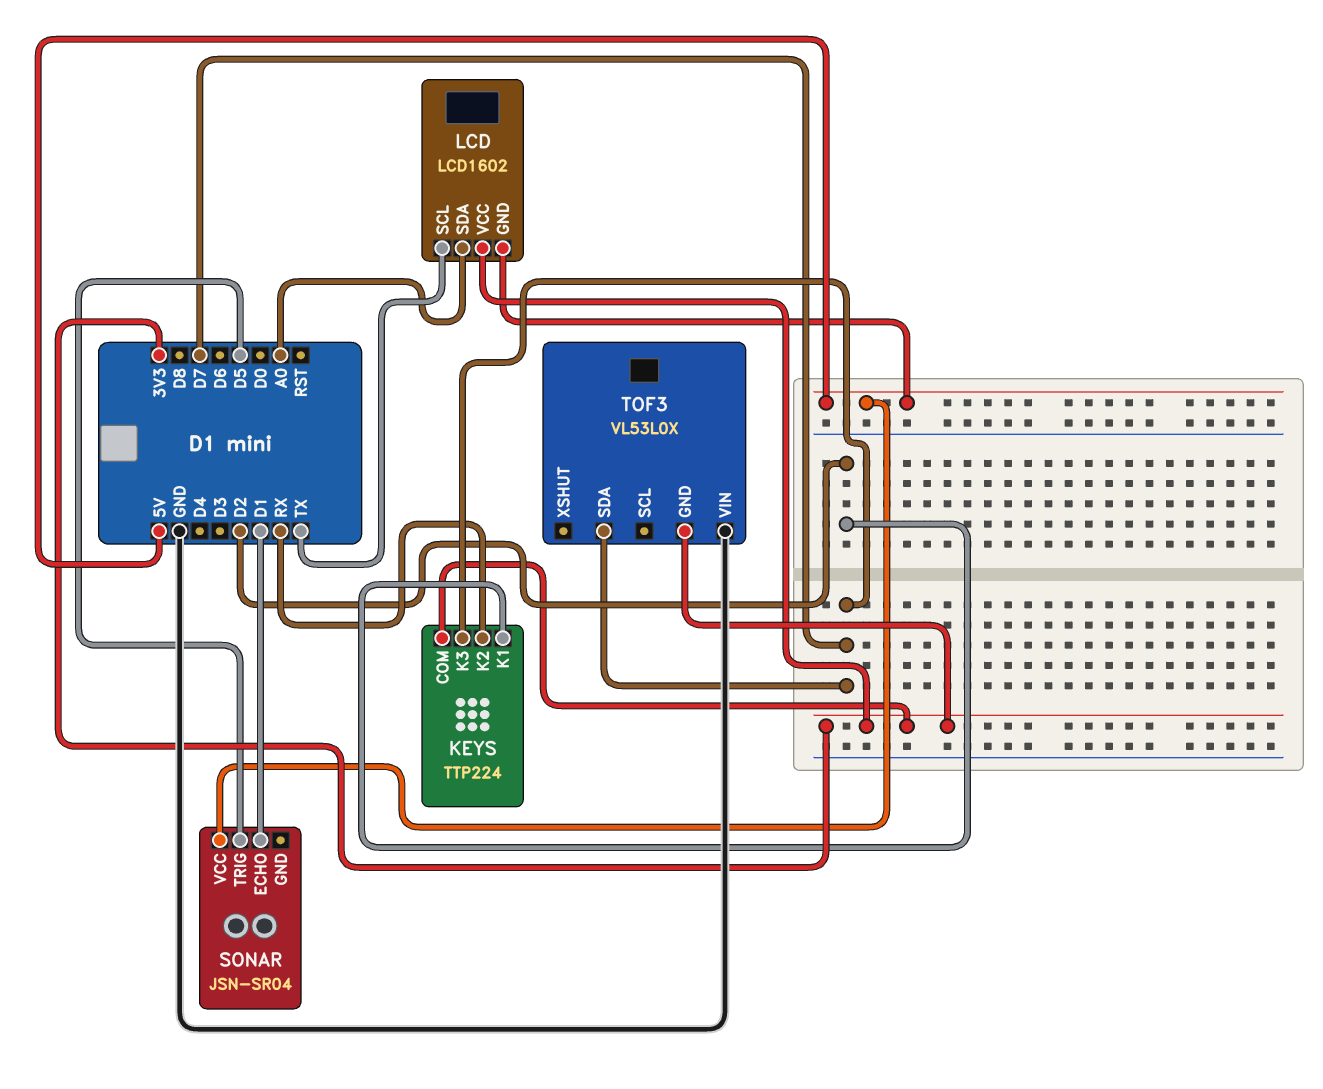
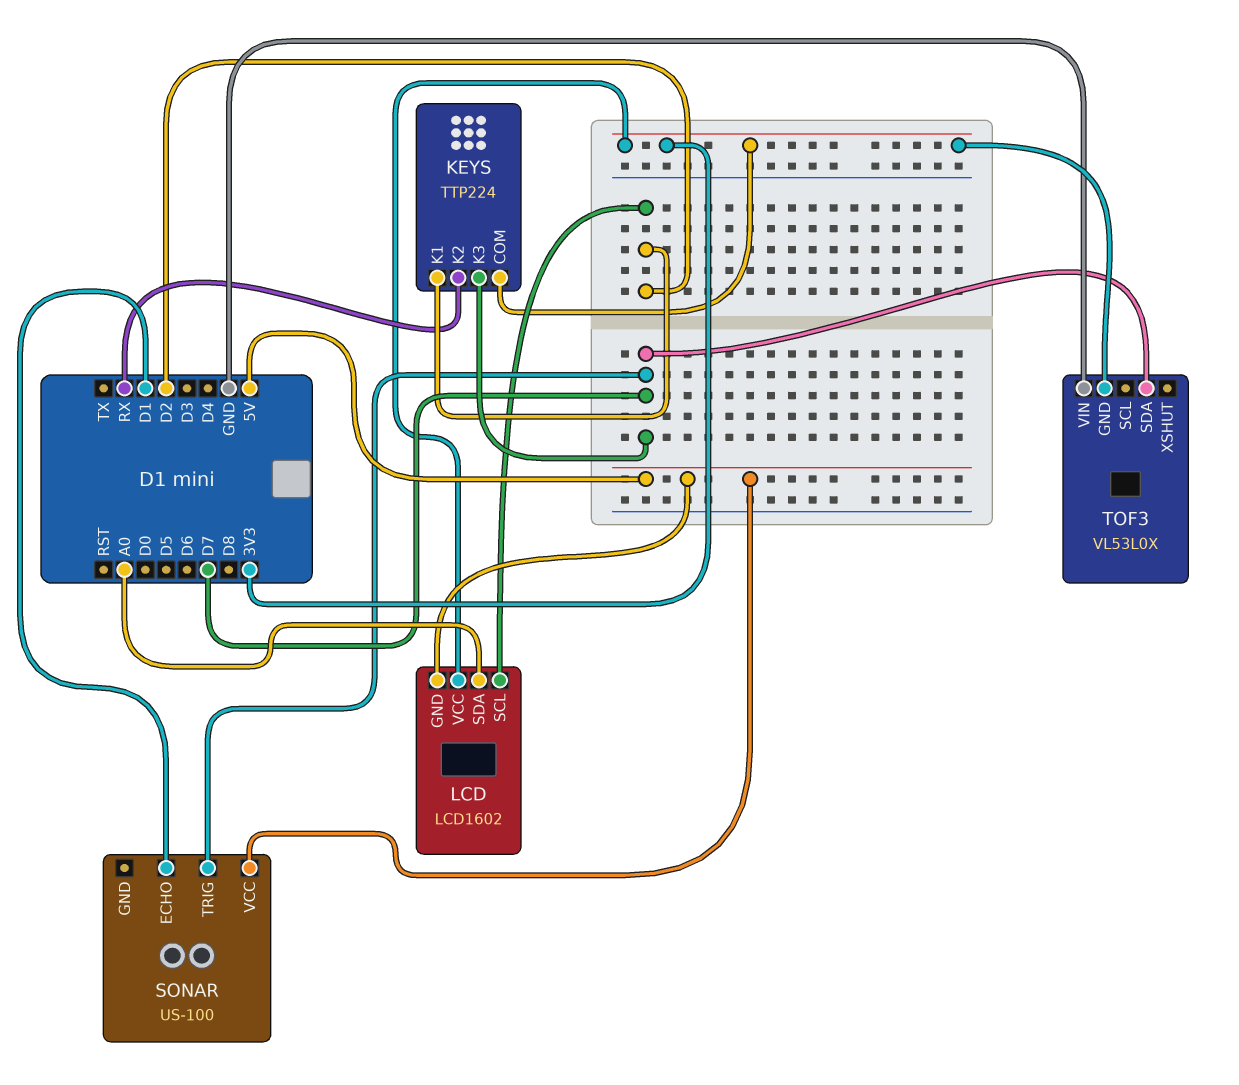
LCD pin SCL: TX -> D2
SONAR: JSN-SR04 -> US-100
SONAR pin TRIG: D5 -> D7

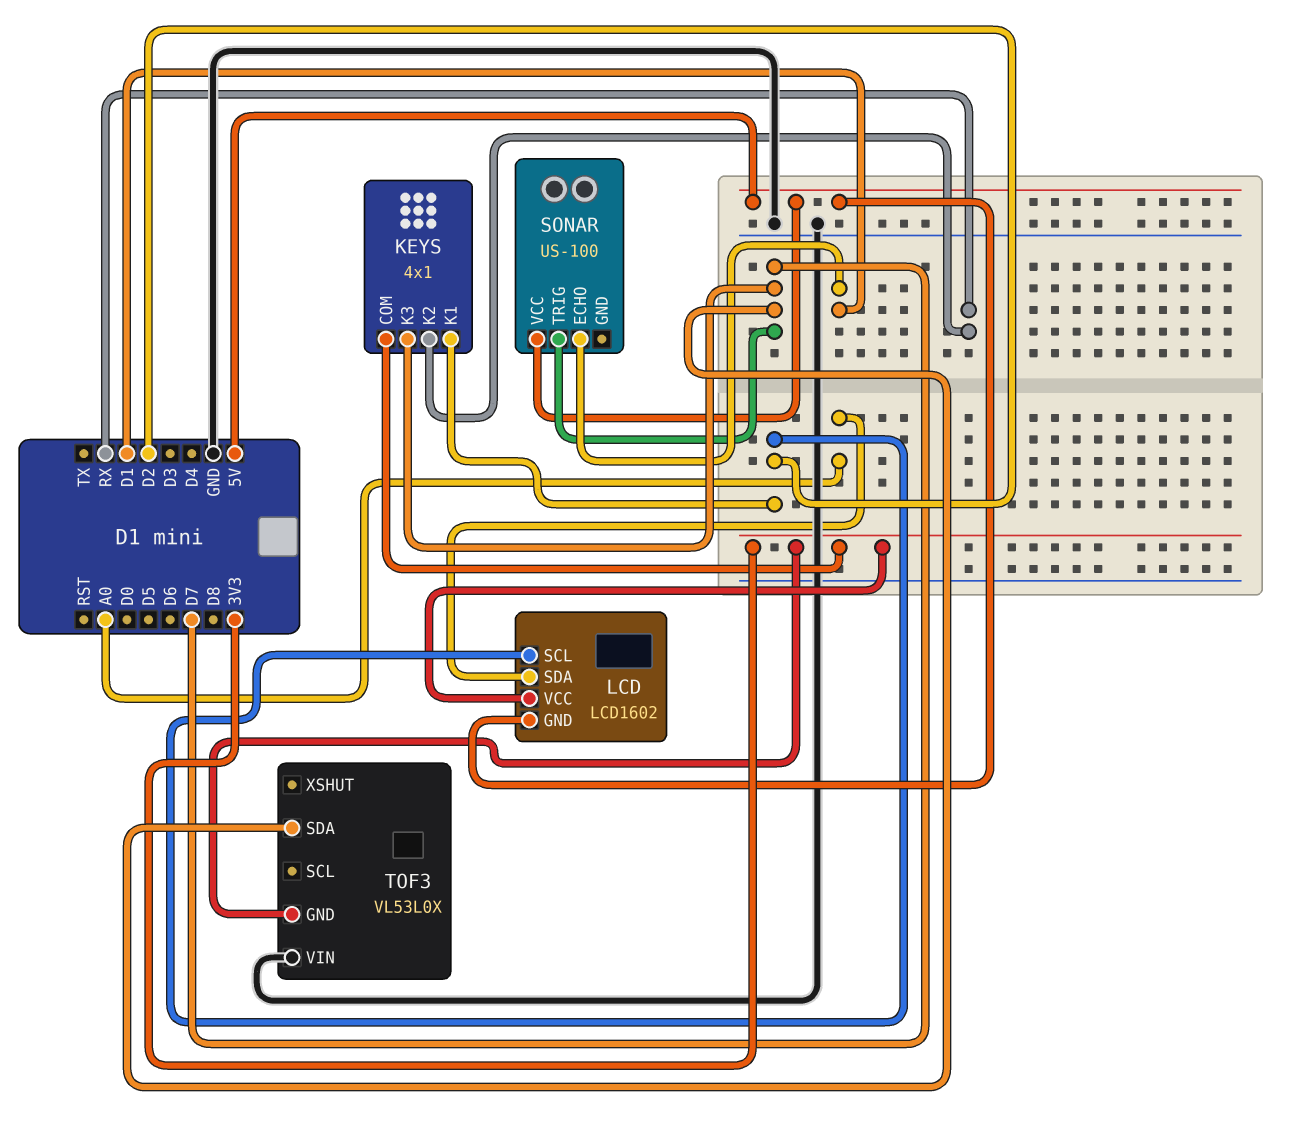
KEYS: TTP224 -> 4x1

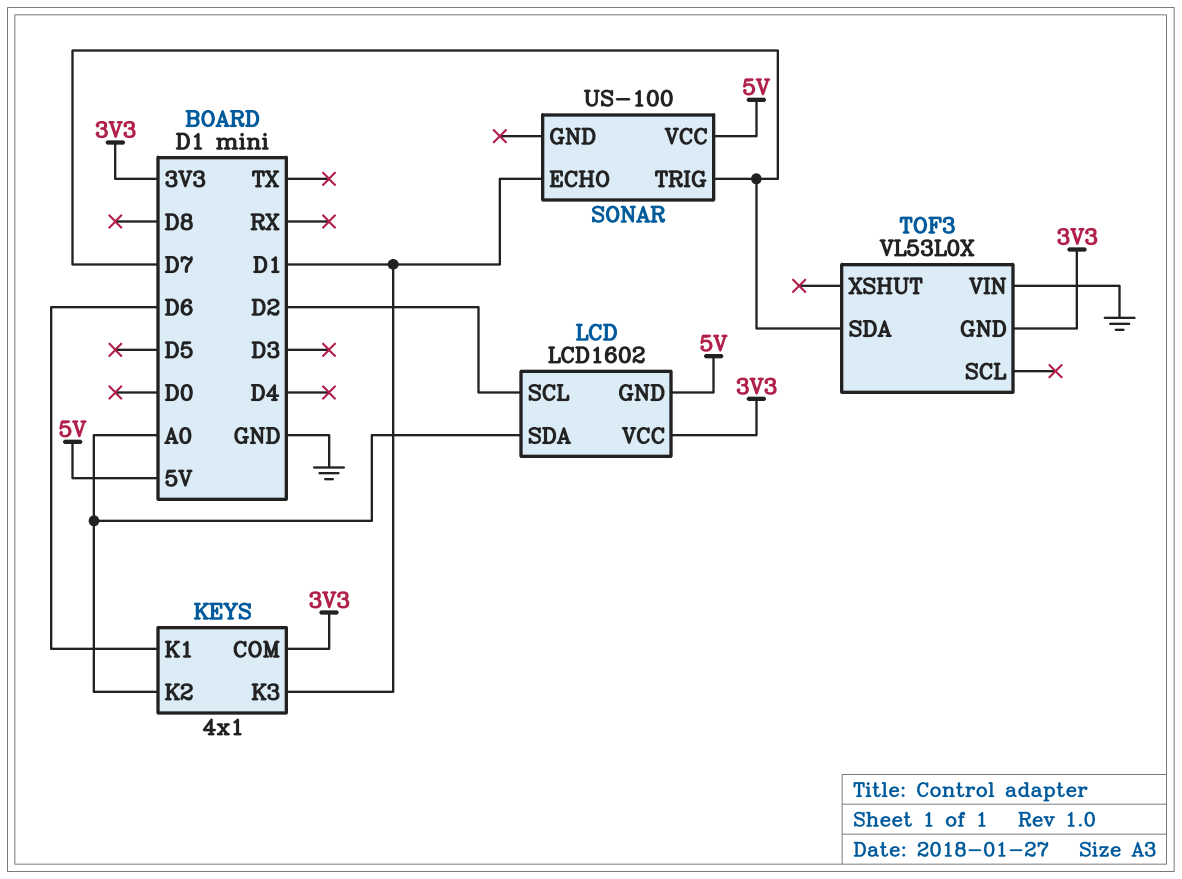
KEYS pin K1: D2 -> D6
KEYS pin K2: RX -> A0
KEYS pin K3: D7 -> D1

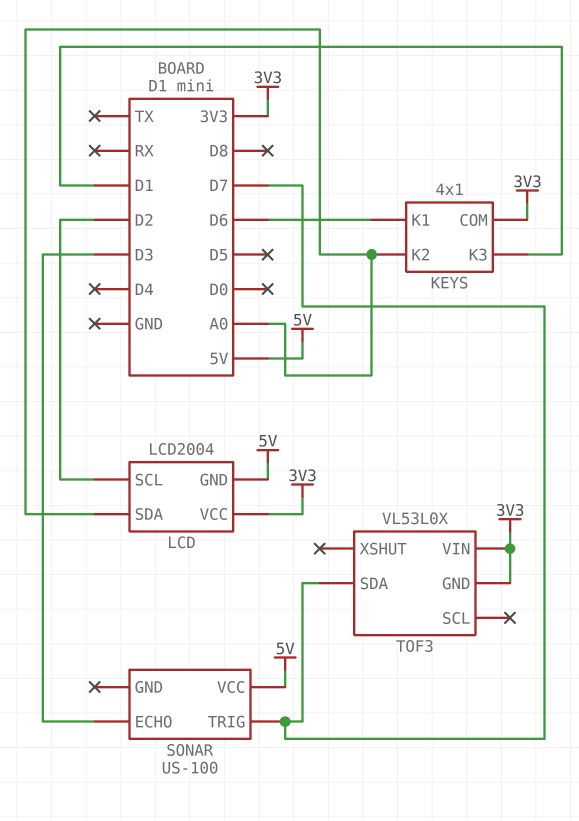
LCD: LCD1602 -> LCD2004
SONAR pin ECHO: D1 -> D3
TOF3 pin VIN: GND -> 3V3

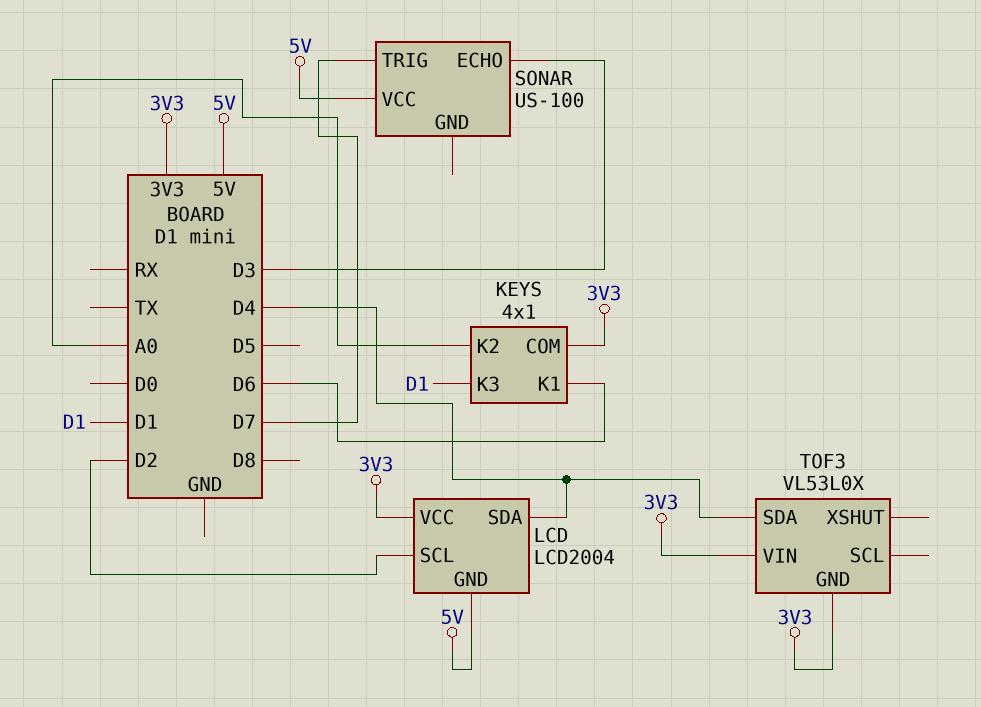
LCD pin SDA: A0 -> D4
TOF3 pin SDA: D7 -> D4

